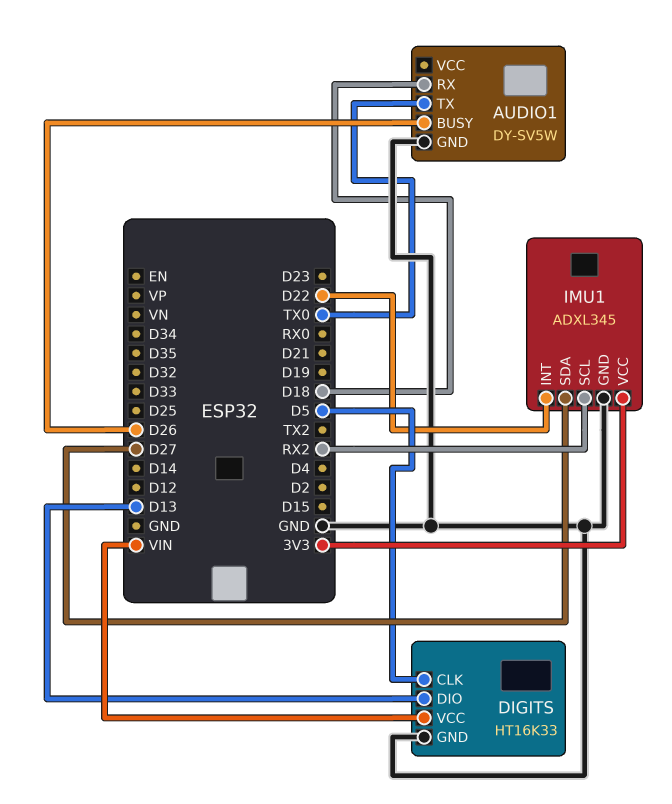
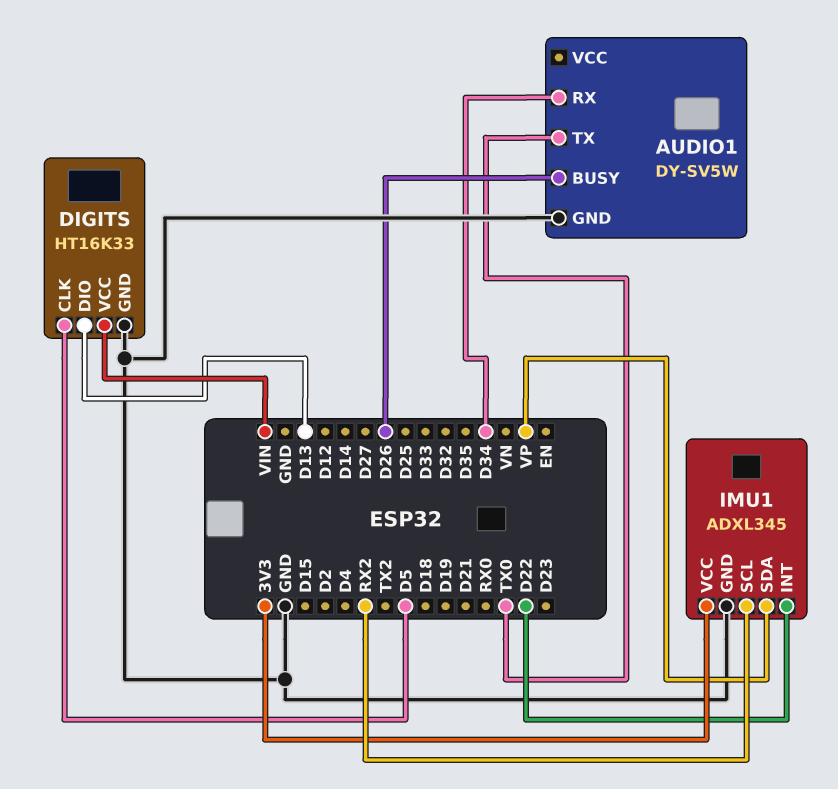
AUDIO1 pin RX: D18 -> D34
IMU1 pin SDA: D27 -> VP

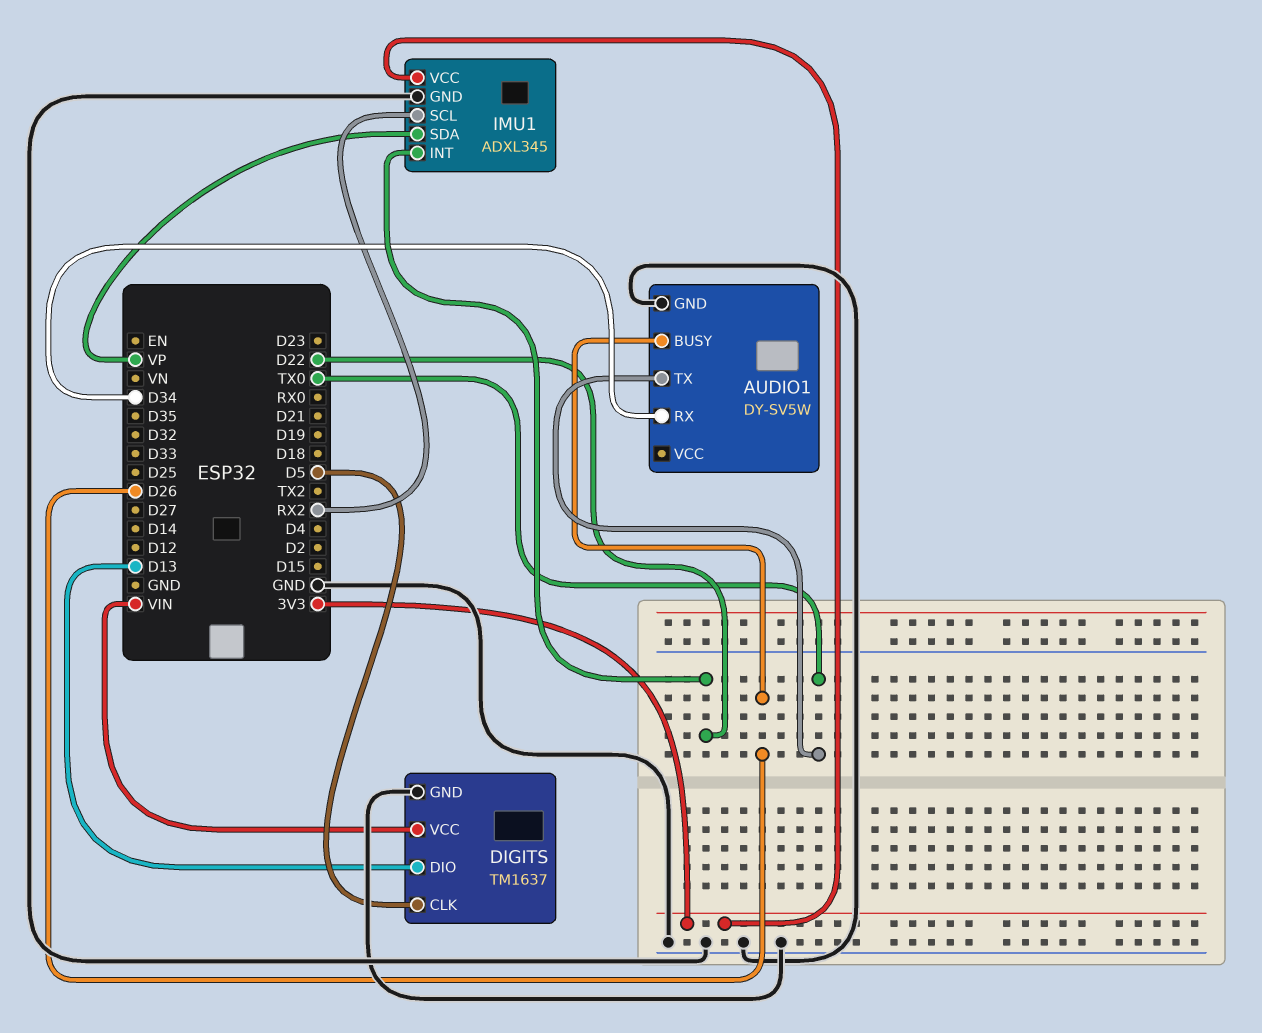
DIGITS: HT16K33 -> TM1637

